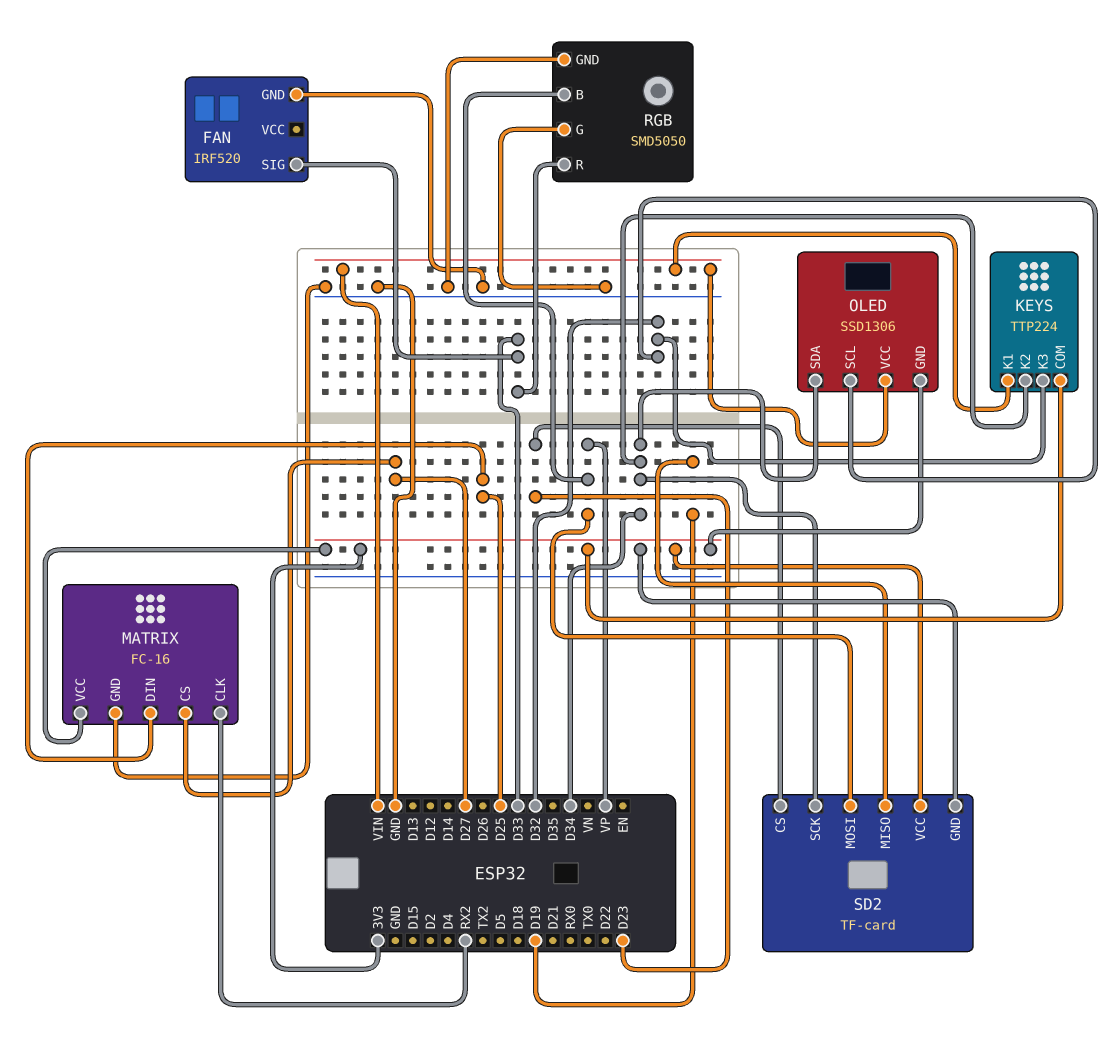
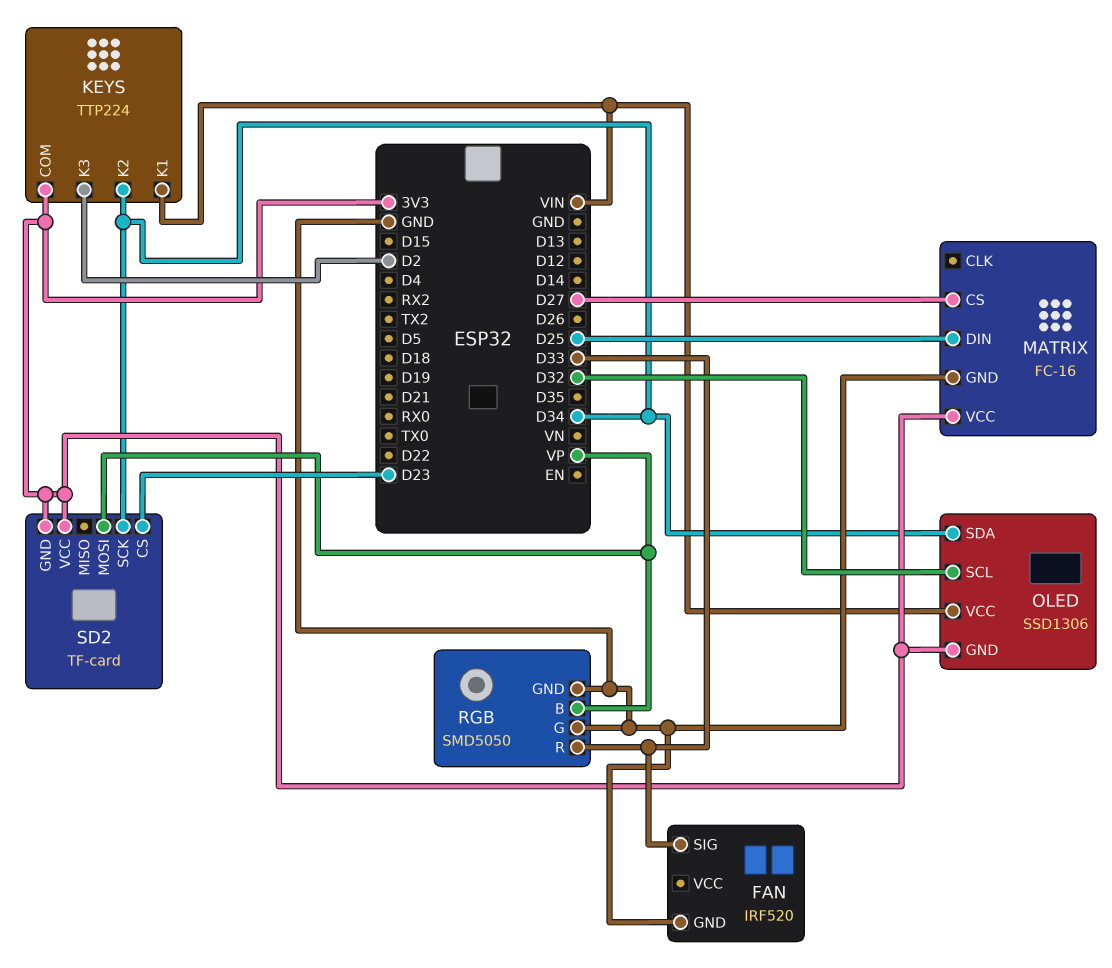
KEYS pin K3: D32 -> D2
MATRIX pin CLK: RX2 -> none
SD2 pin MISO: D19 -> none

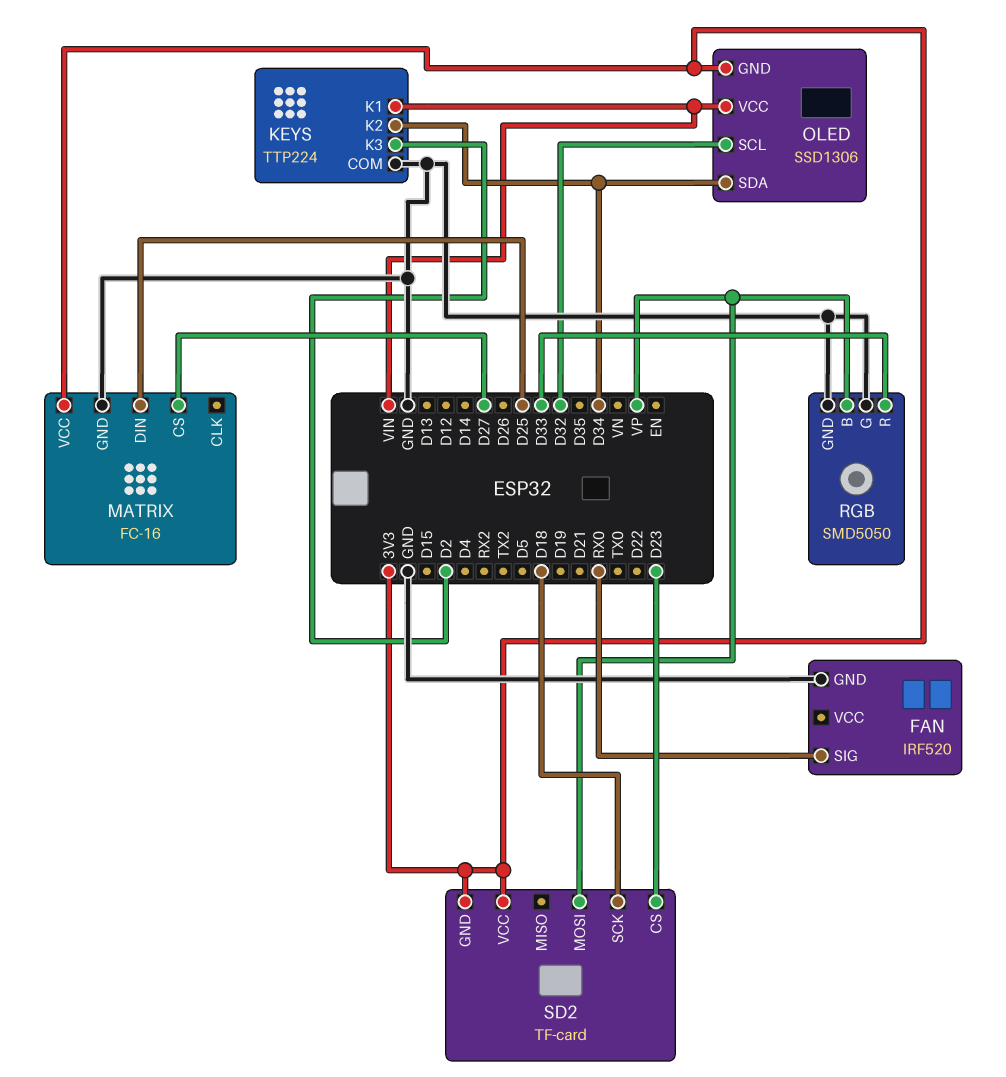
FAN pin SIG: D33 -> RX0
KEYS pin COM: 3V3 -> GND
SD2 pin SCK: D34 -> D18

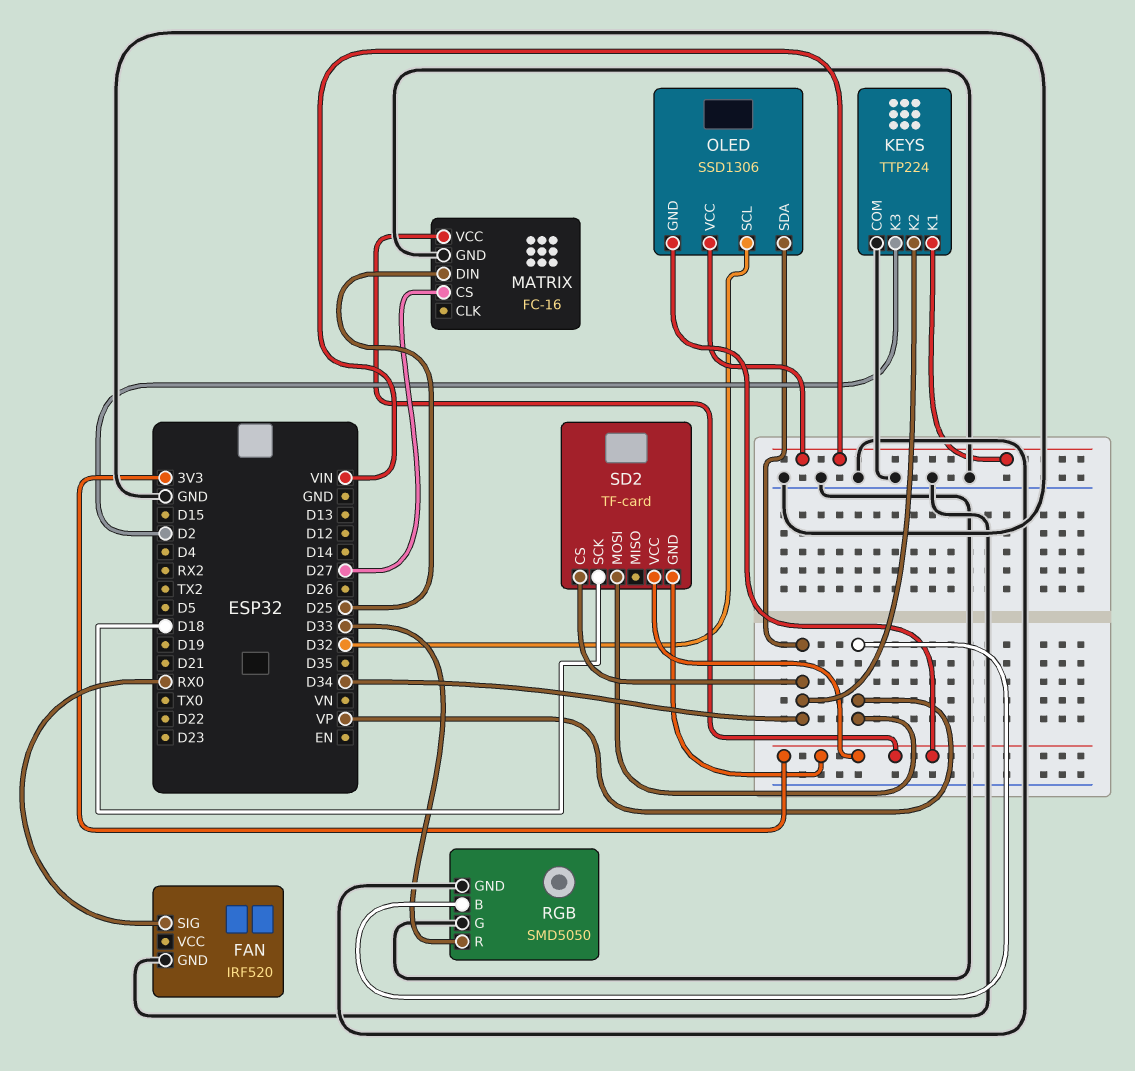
SD2 pin CS: D23 -> D34

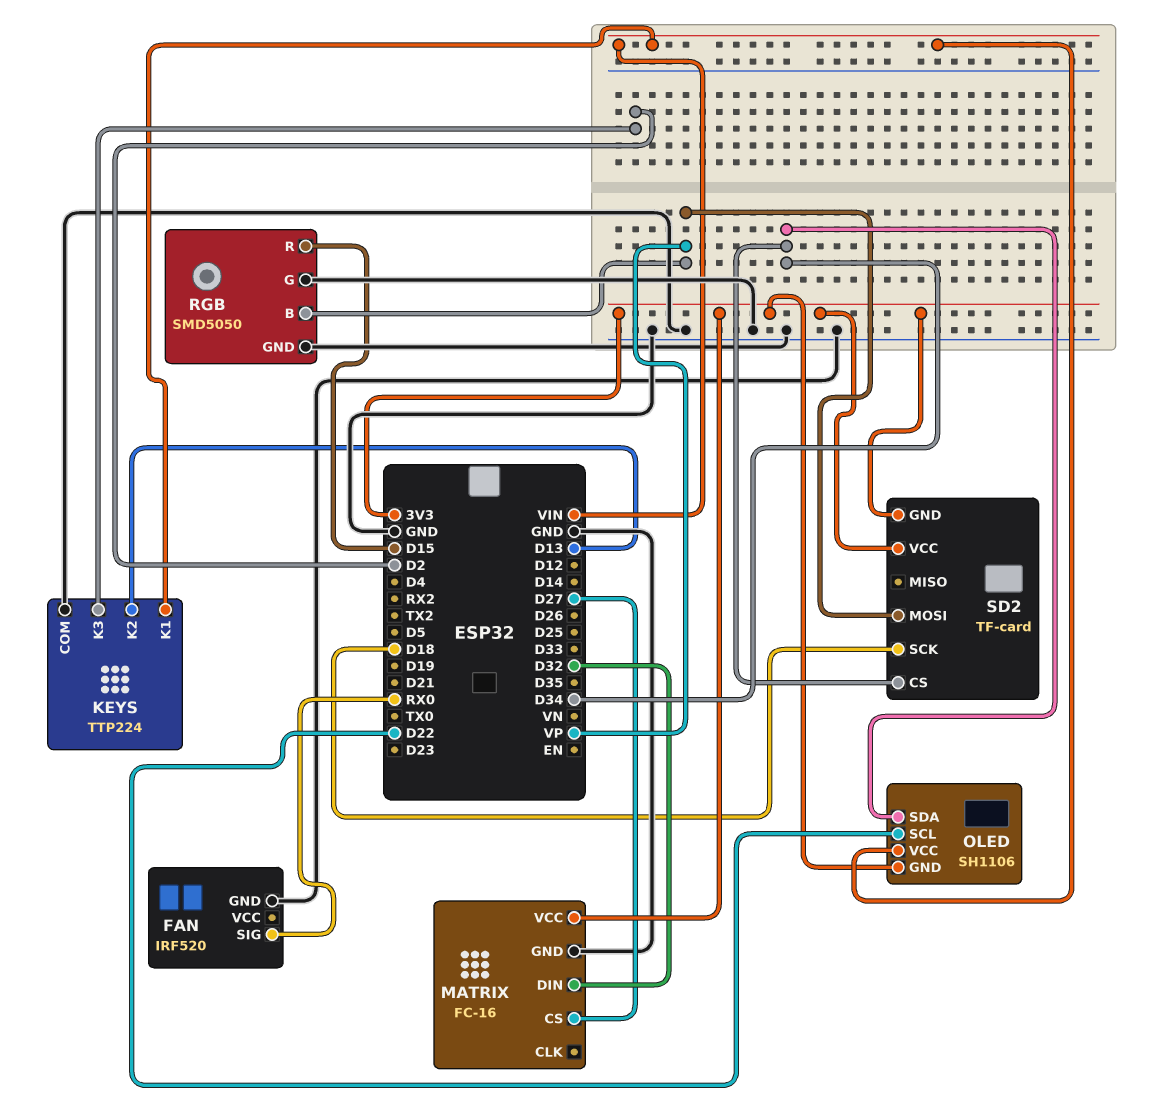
KEYS pin K2: D34 -> D13
MATRIX pin DIN: D25 -> D32
OLED: SSD1306 -> SH1106
OLED pin SCL: D32 -> D22
RGB pin R: D33 -> D15

